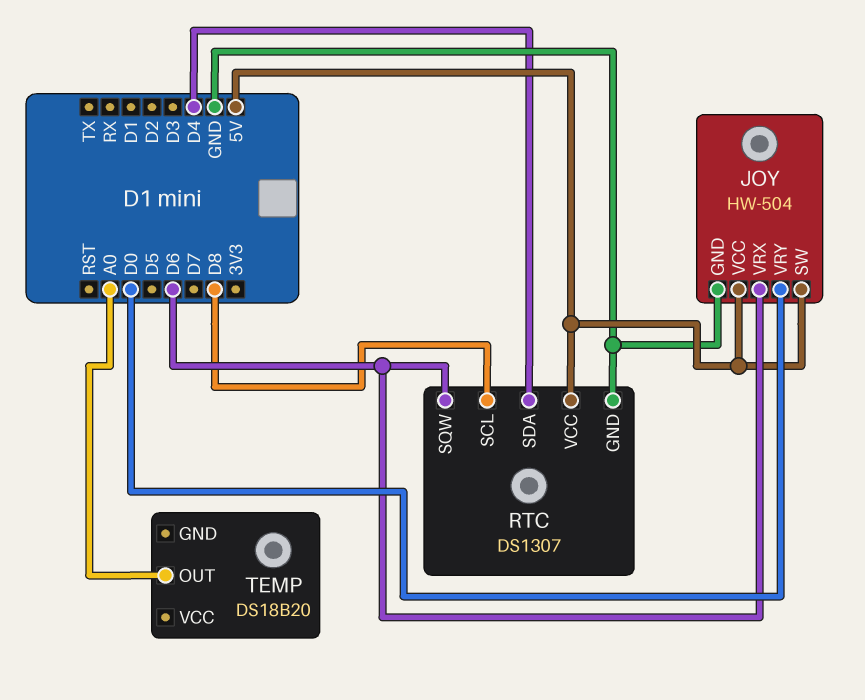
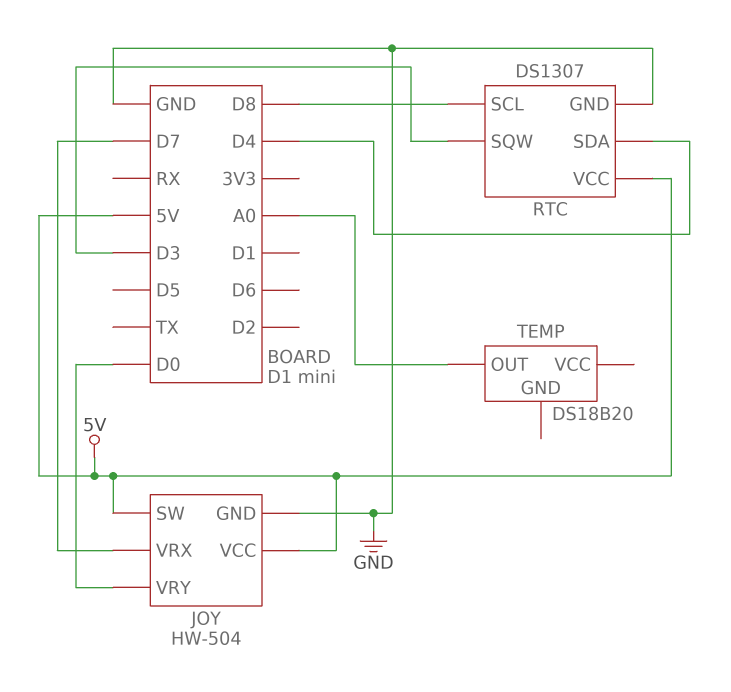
JOY pin VRX: D6 -> D7
RTC pin SQW: D6 -> D3

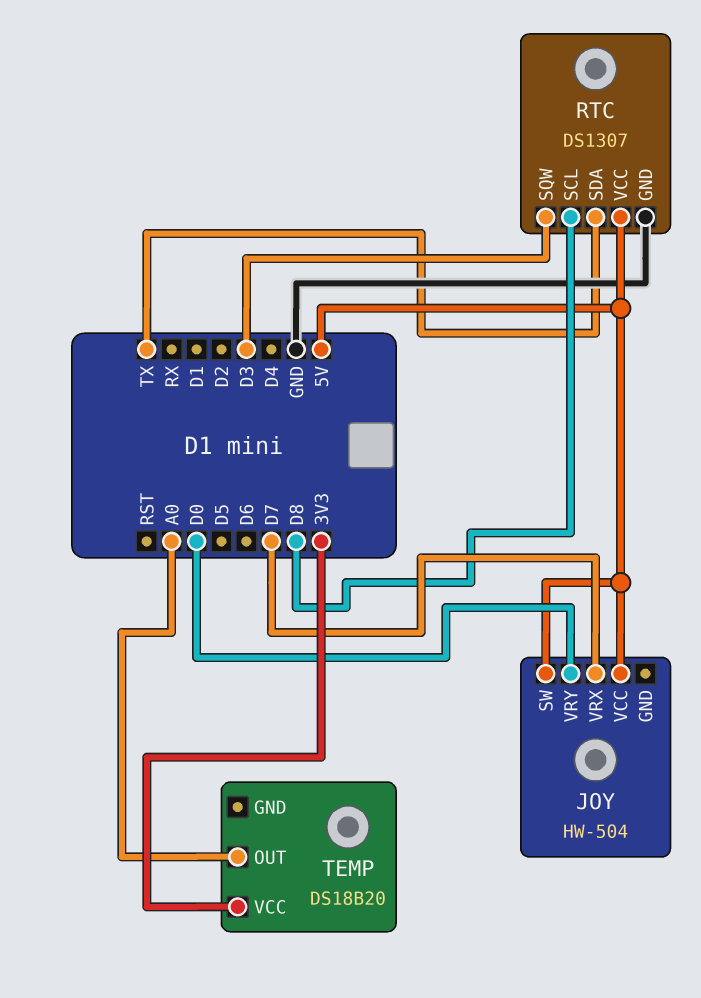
JOY pin GND: GND -> none
RTC pin SDA: D4 -> TX
TEMP pin VCC: none -> 3V3

